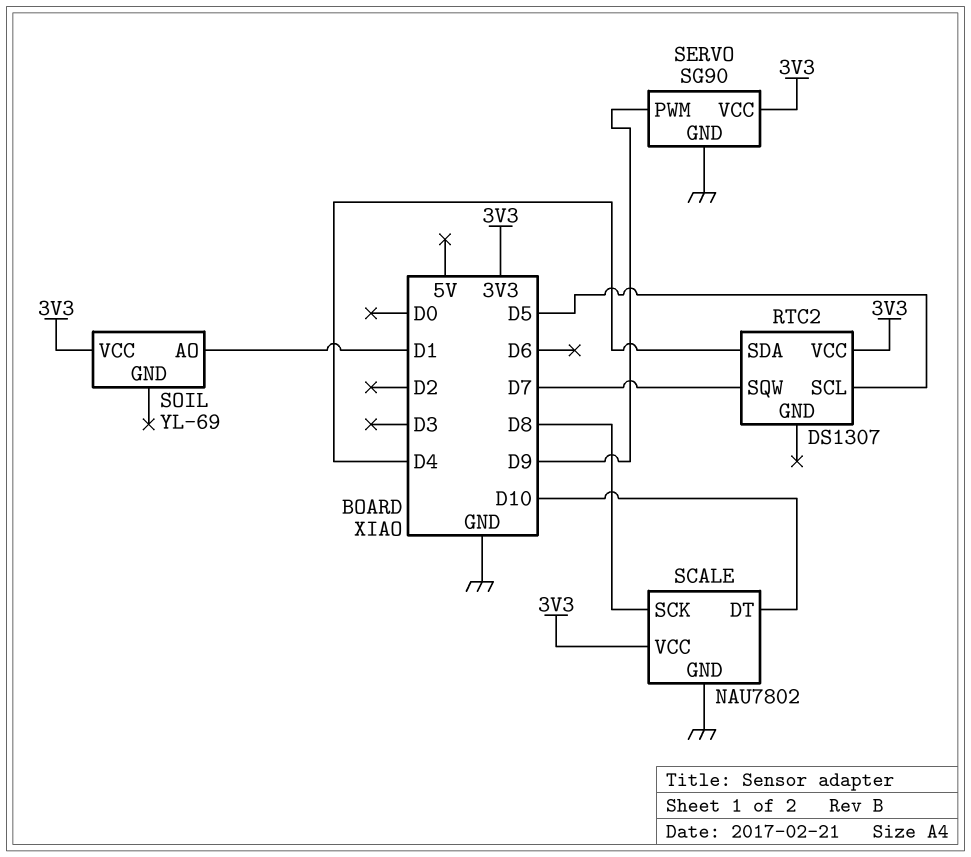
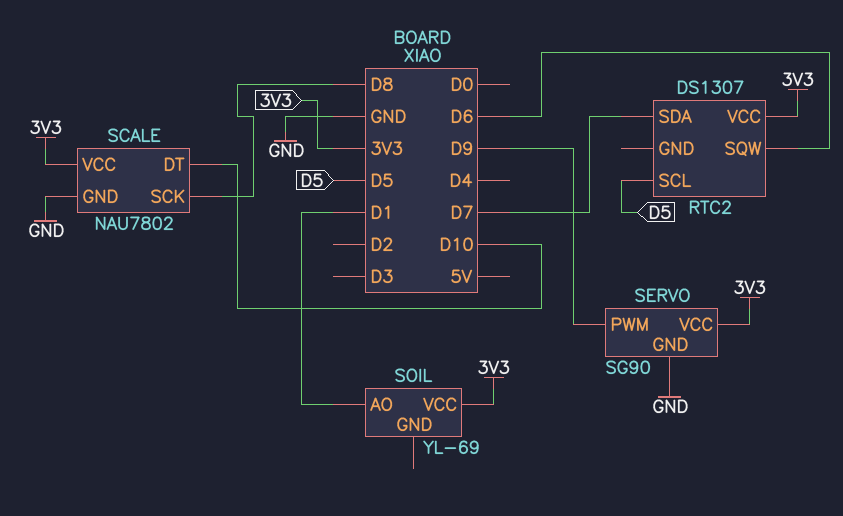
RTC2 pin SDA: D4 -> D7
RTC2 pin SQW: D7 -> D6

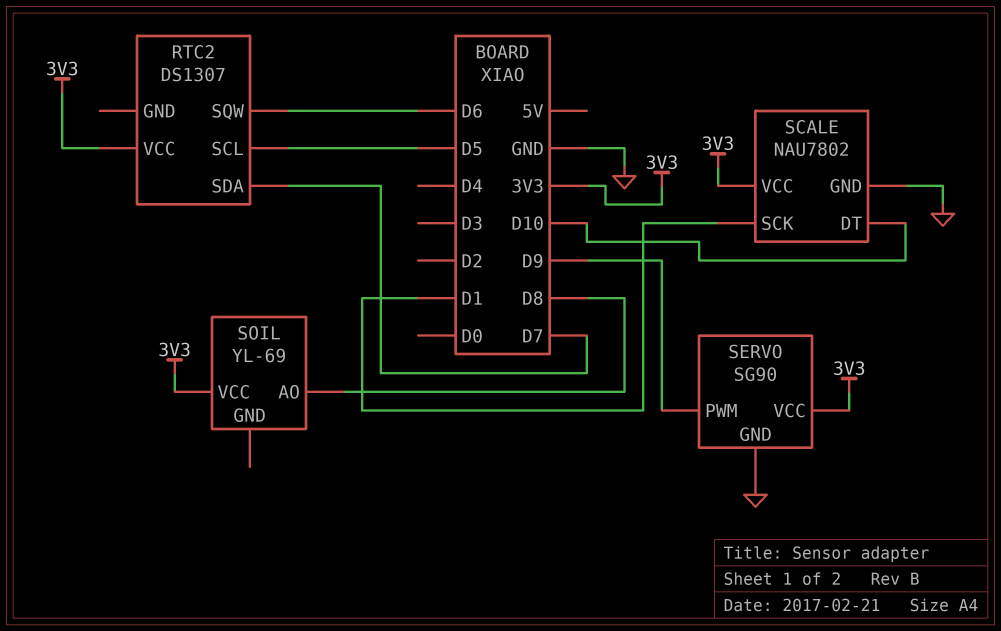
SCALE pin SCK: D8 -> D1
SOIL pin AO: D1 -> D8

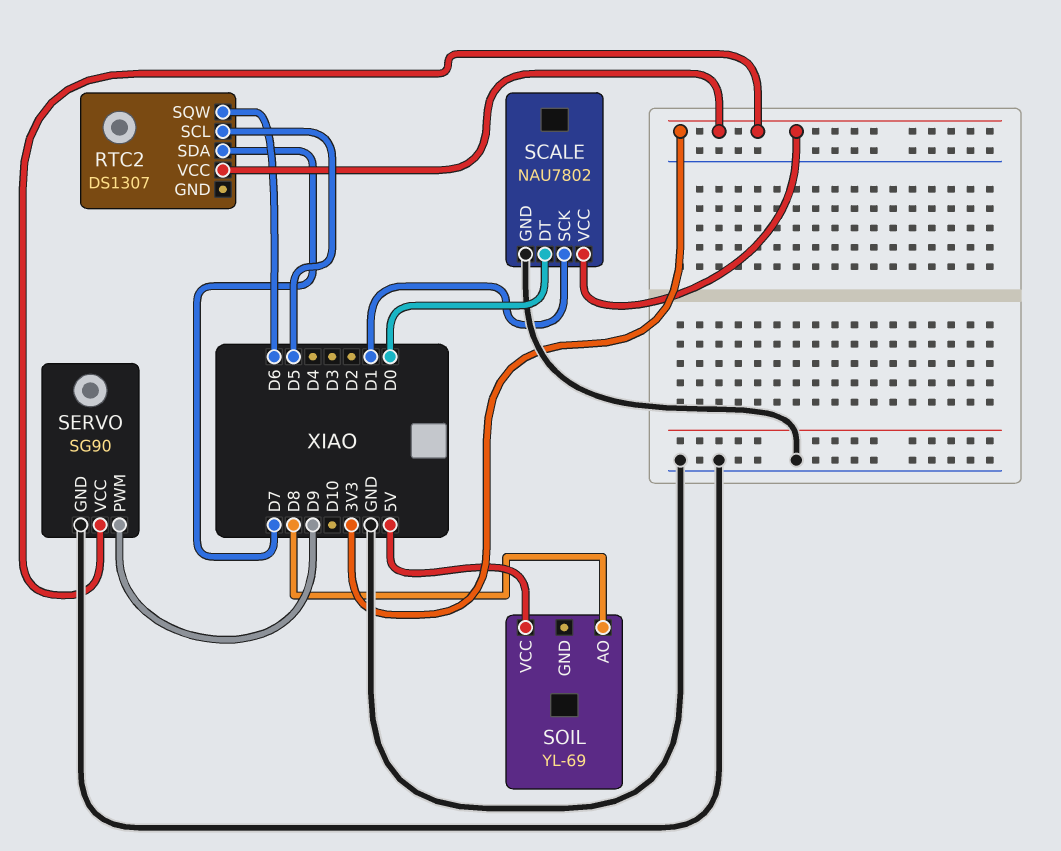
SCALE pin DT: D10 -> D0
SOIL pin VCC: 3V3 -> 5V

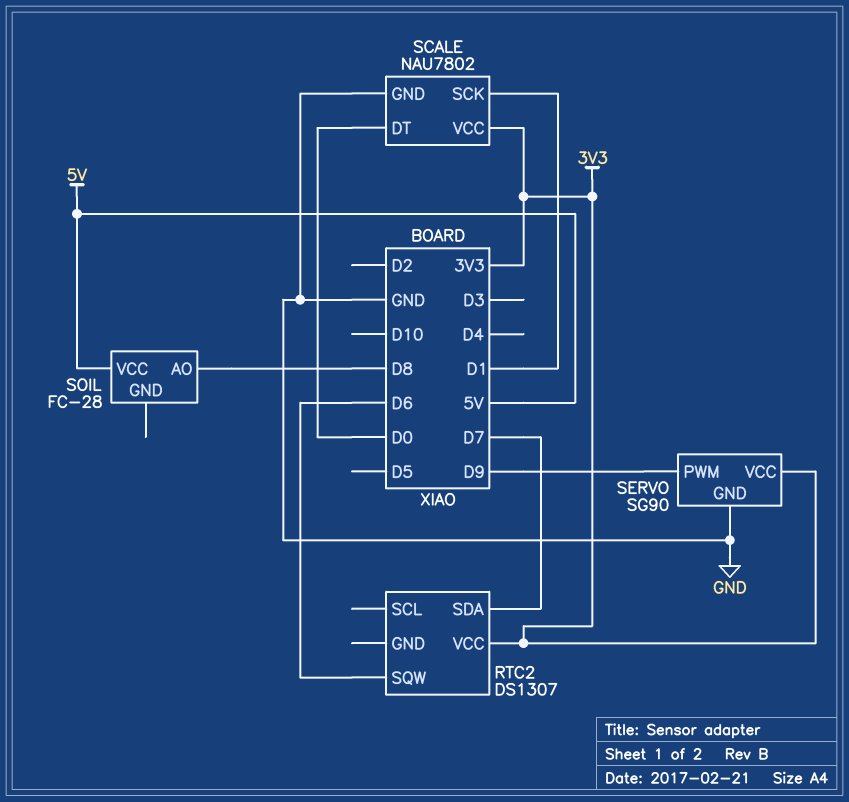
RTC2 pin SCL: D5 -> none
SOIL: YL-69 -> FC-28

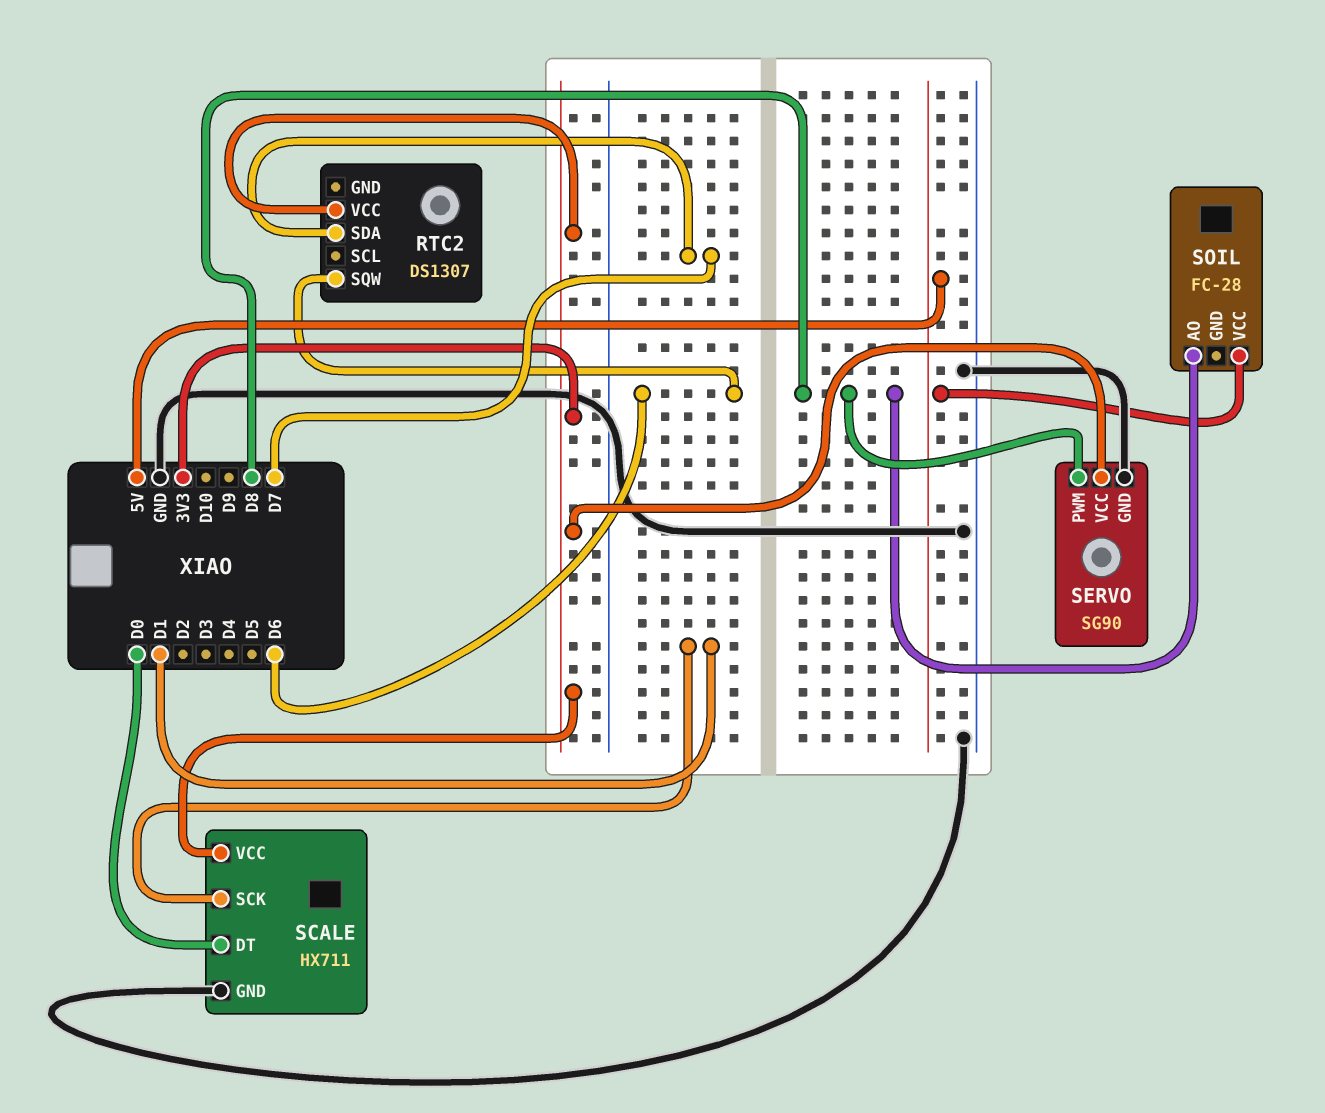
SCALE: NAU7802 -> HX711
SERVO pin PWM: D9 -> D8

